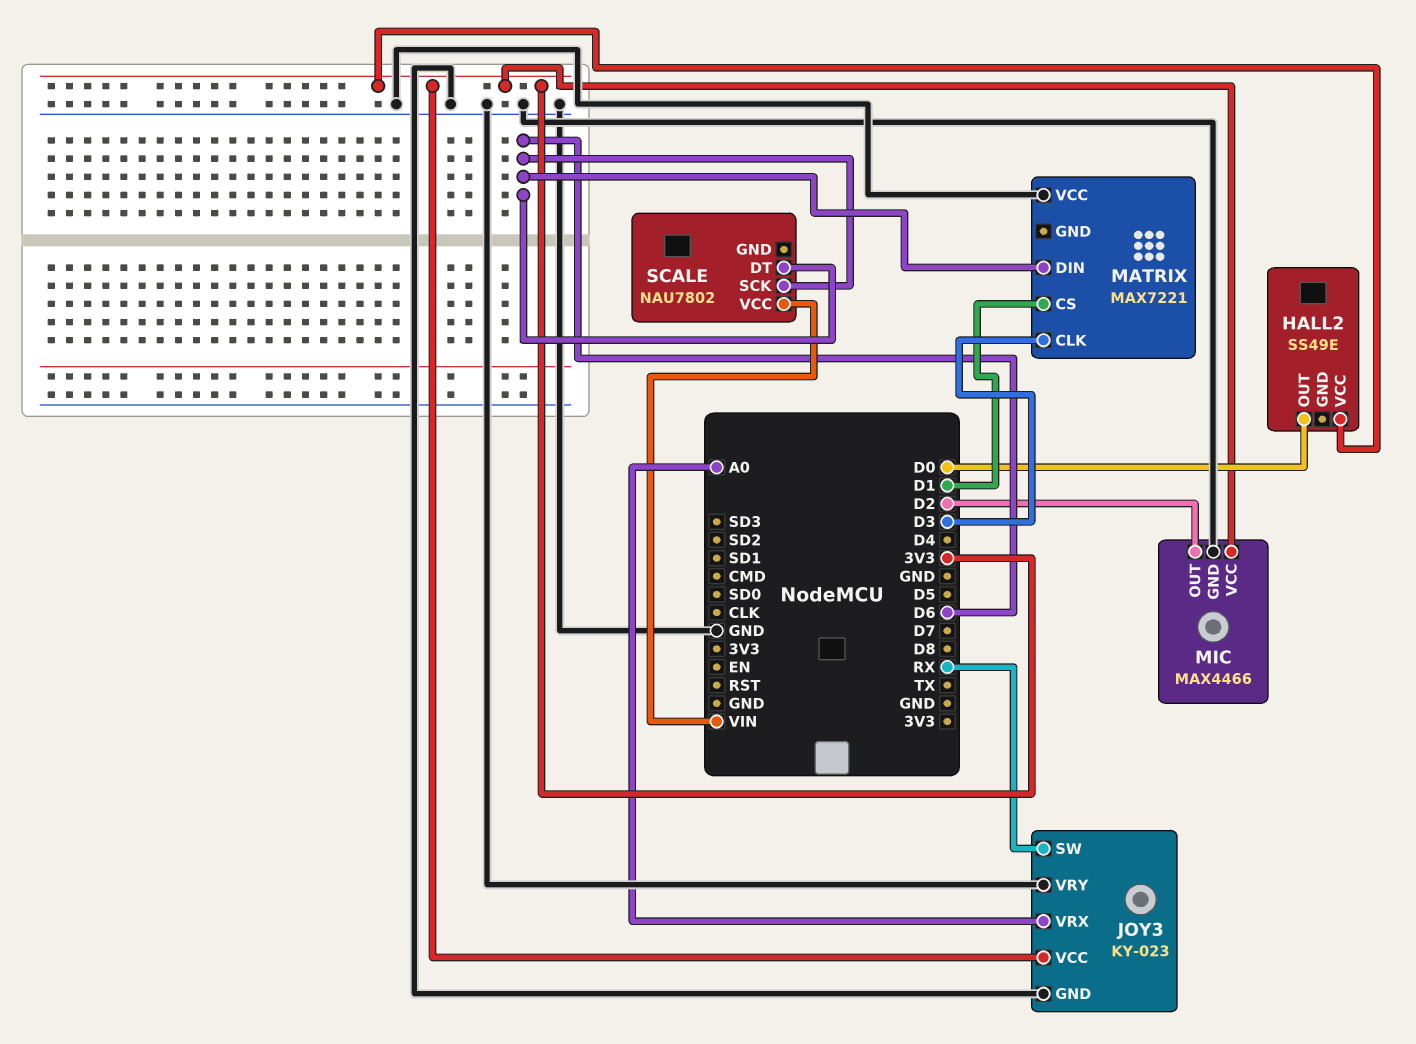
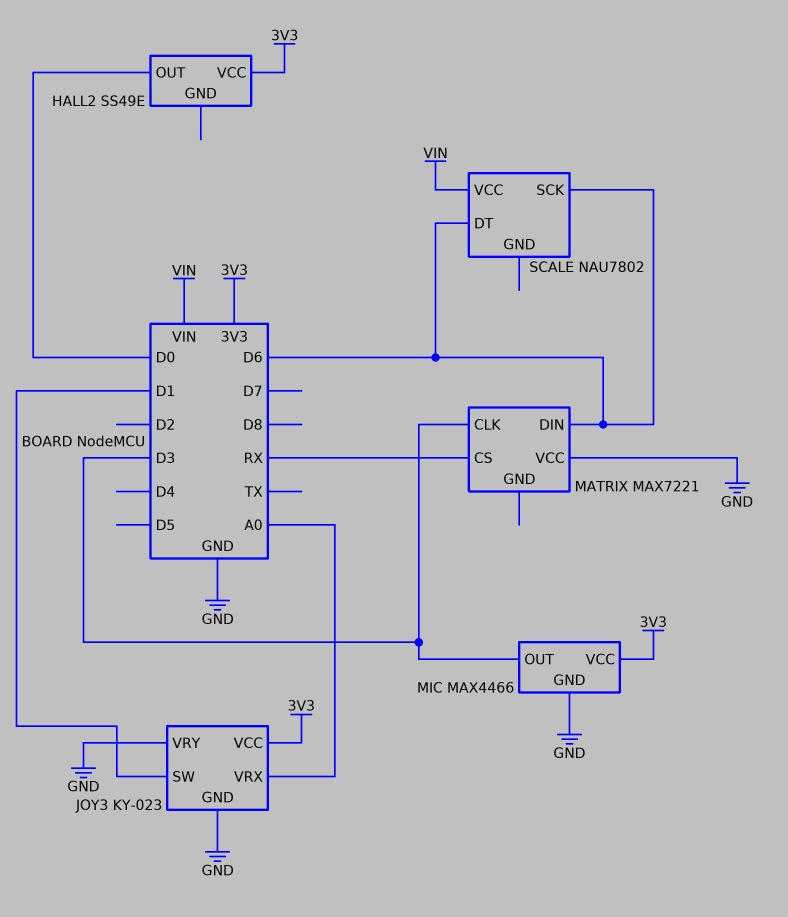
JOY3 pin SW: RX -> D1
MATRIX pin CS: D1 -> RX
MIC pin OUT: D2 -> D3

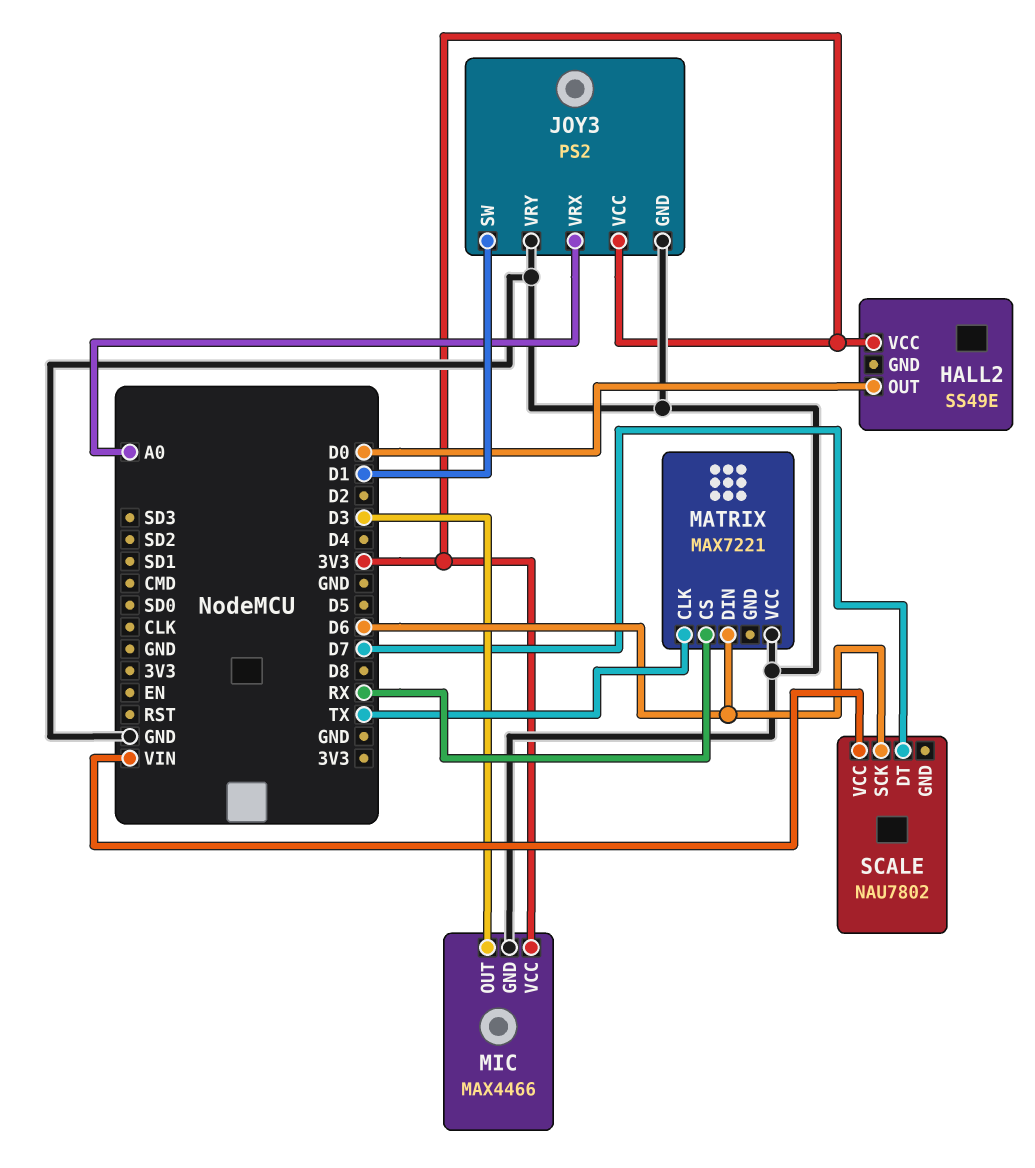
JOY3: KY-023 -> PS2
MATRIX pin CLK: D3 -> TX
SCALE pin DT: D6 -> D7

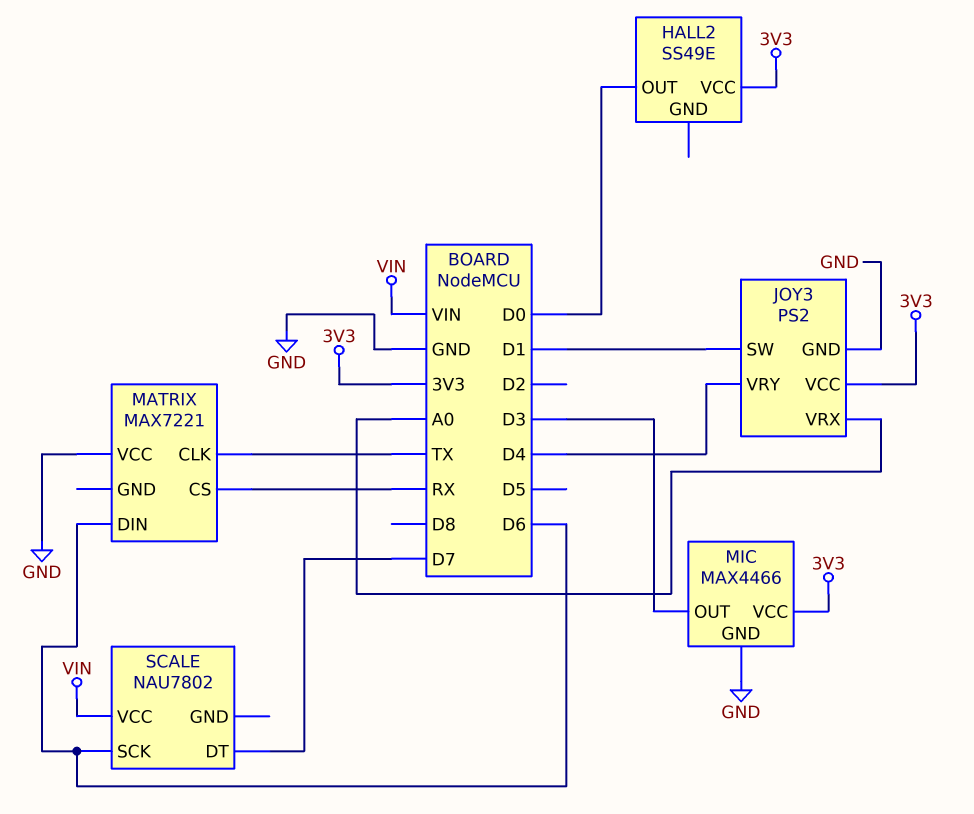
JOY3 pin VRY: GND -> D4

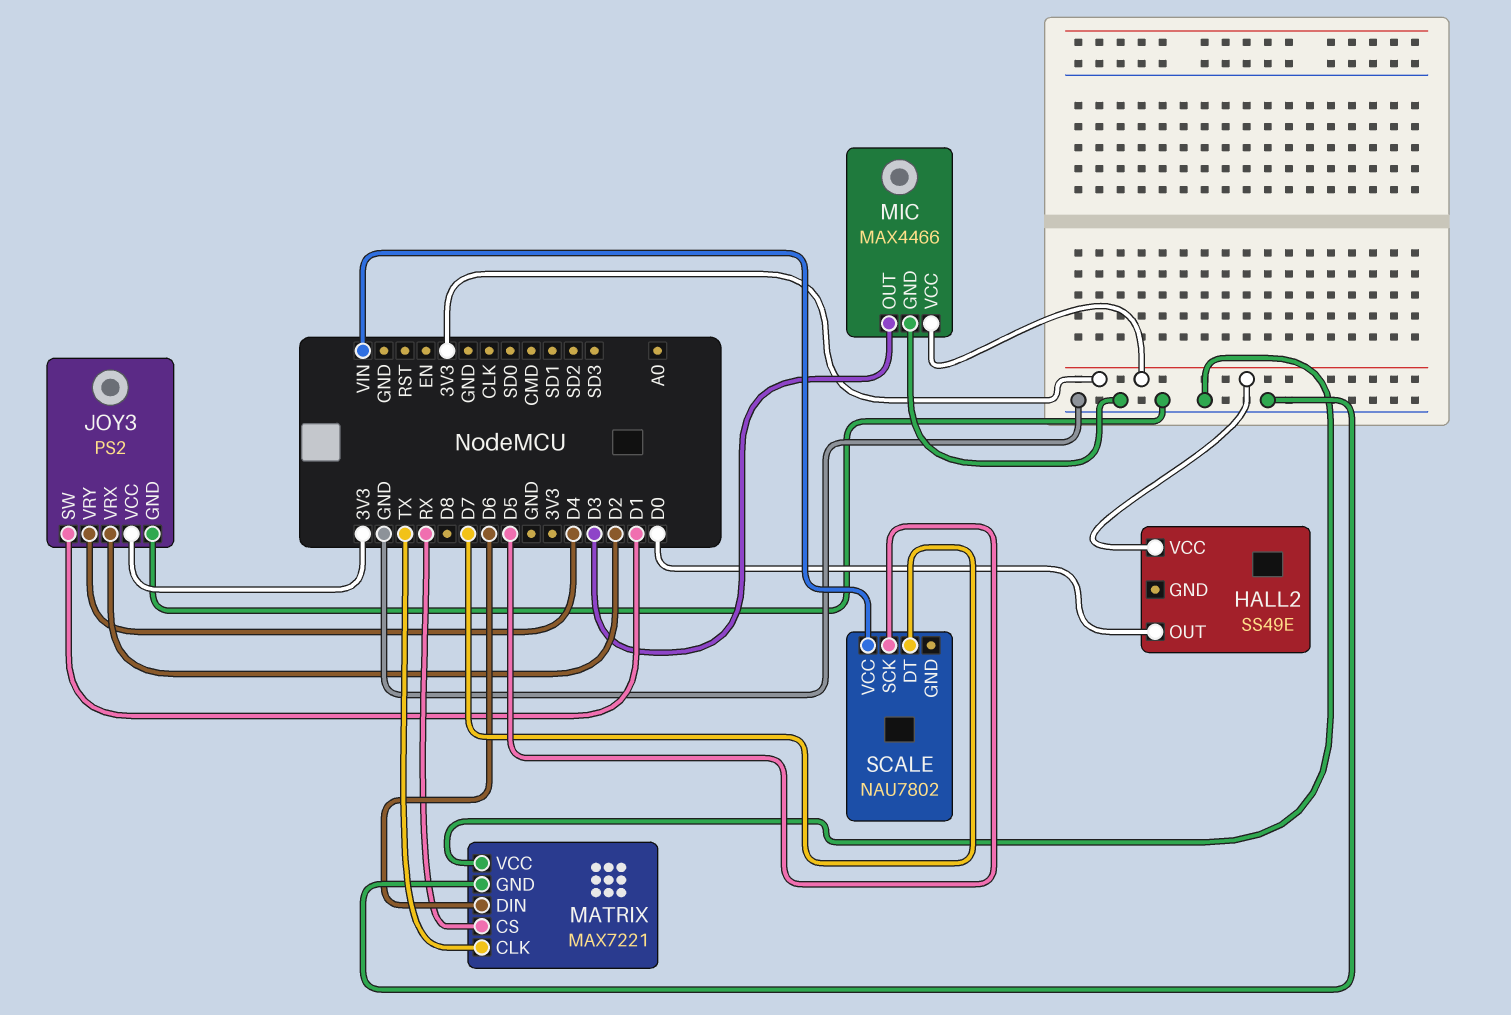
JOY3 pin VRX: A0 -> D2
MATRIX pin GND: none -> GND
SCALE pin SCK: D6 -> D5

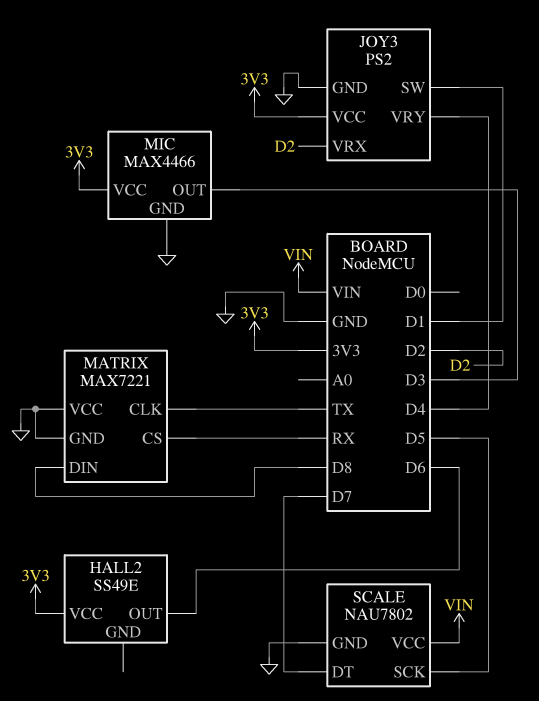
HALL2 pin OUT: D0 -> D6
MATRIX pin DIN: D6 -> D8
SCALE pin GND: none -> GND

